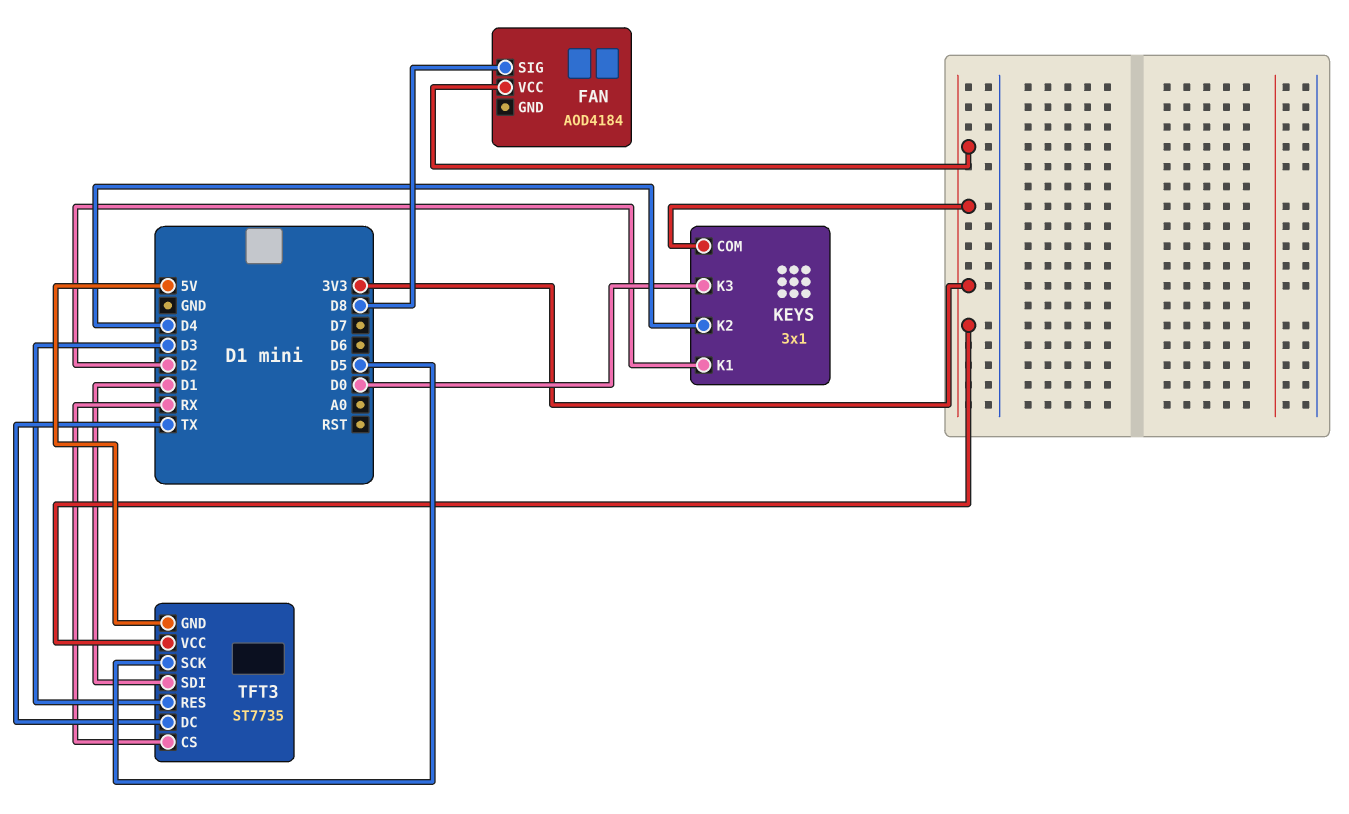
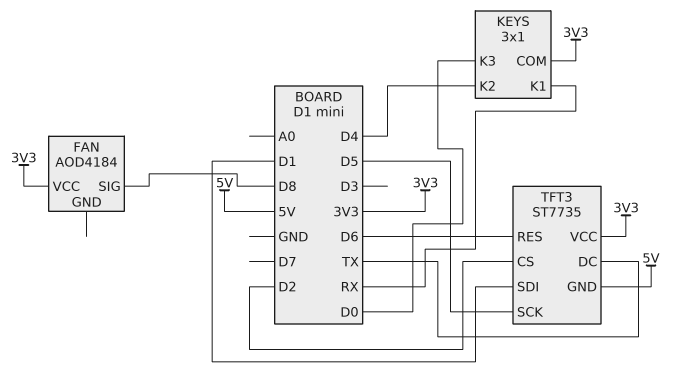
KEYS pin K1: D2 -> RX
TFT3 pin CS: RX -> D2
TFT3 pin RES: D3 -> D6

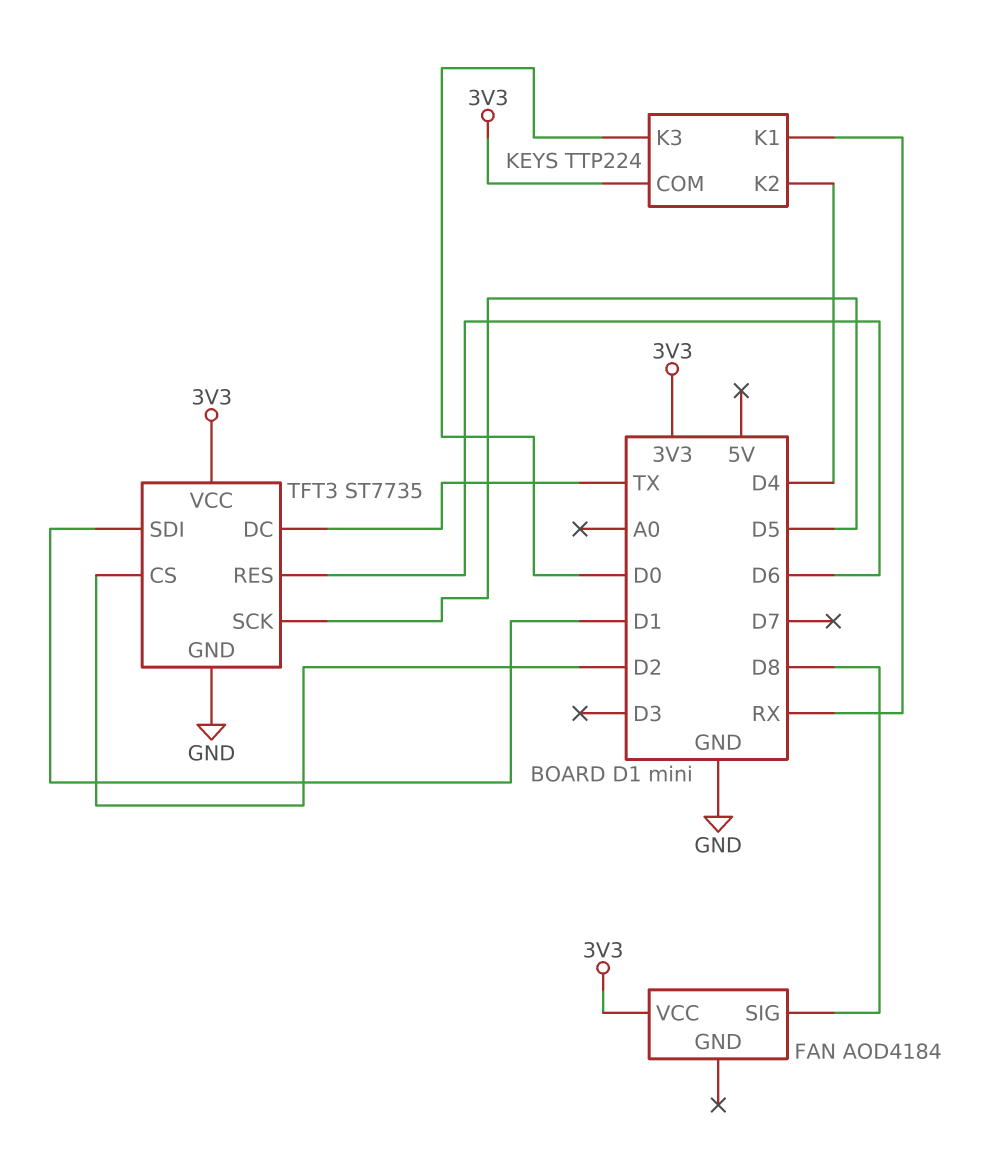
KEYS: 3x1 -> TTP224
TFT3 pin GND: 5V -> GND

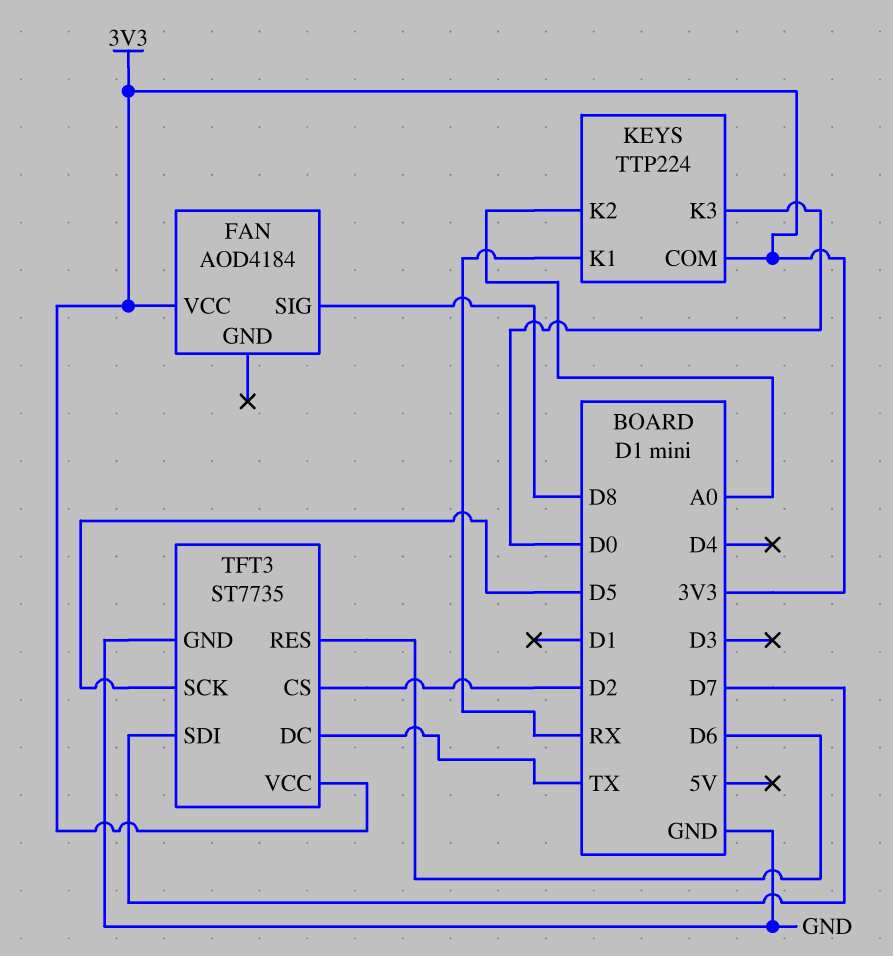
KEYS pin K2: D4 -> A0
TFT3 pin SDI: D1 -> D7

